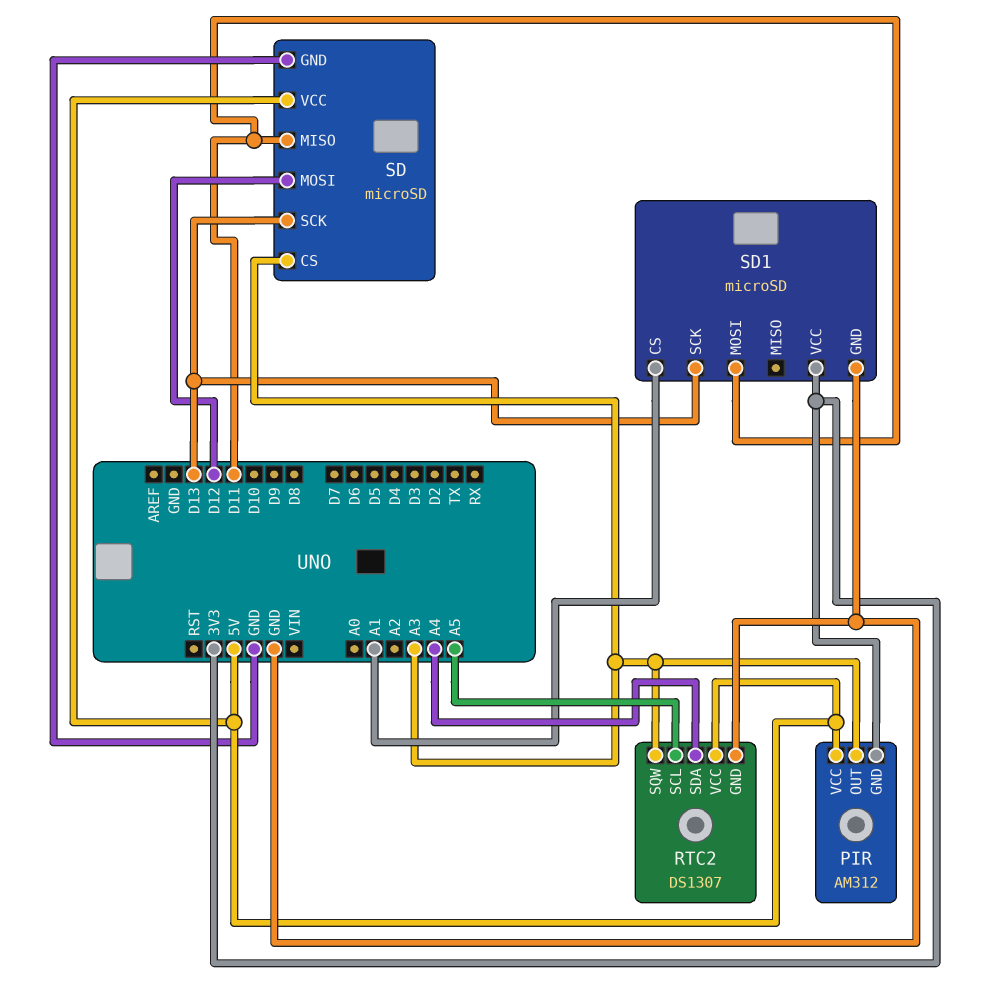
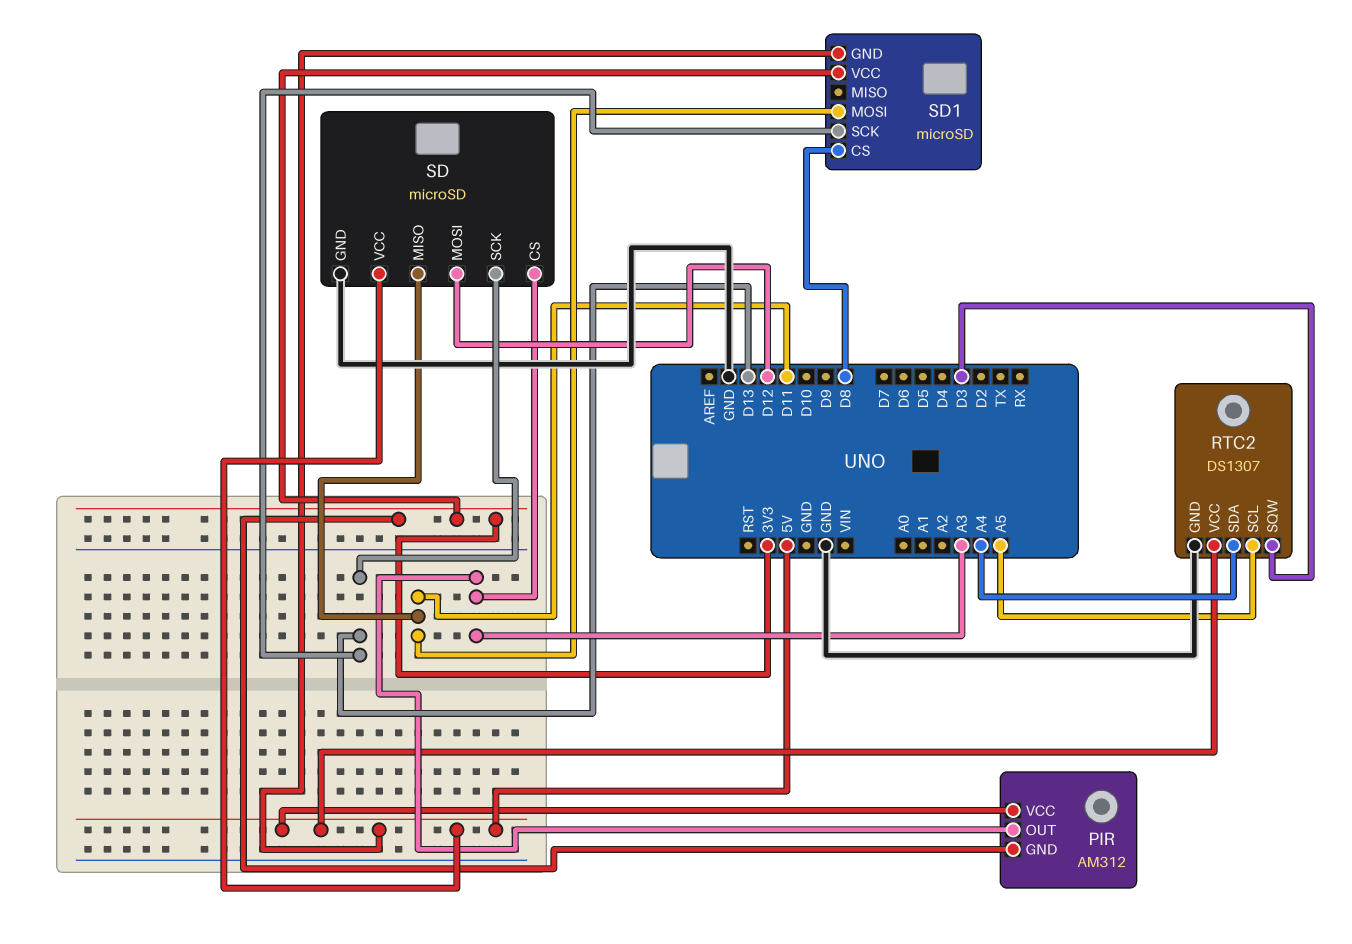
RTC2 pin SQW: A3 -> D3
SD1 pin CS: A1 -> D8
SD1 pin GND: GND -> 5V

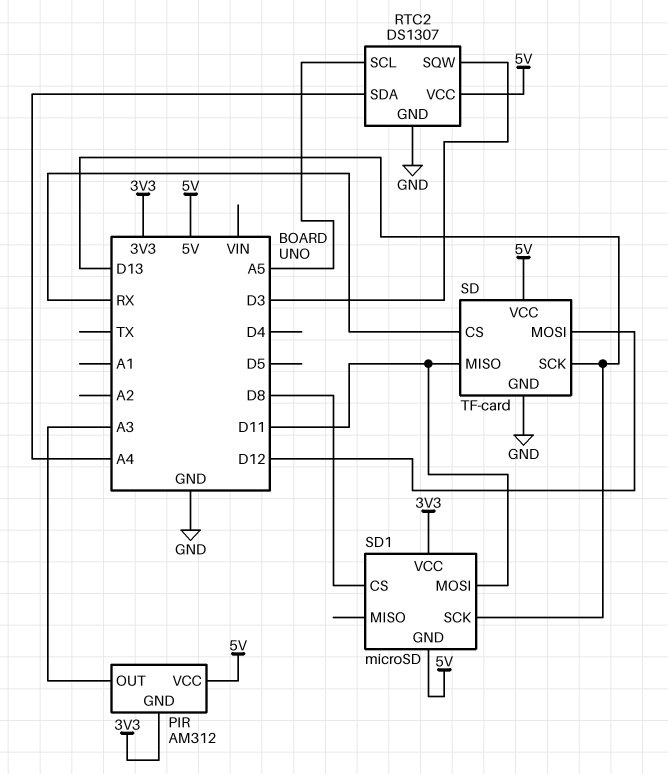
SD: microSD -> TF-card
SD pin CS: A3 -> RX

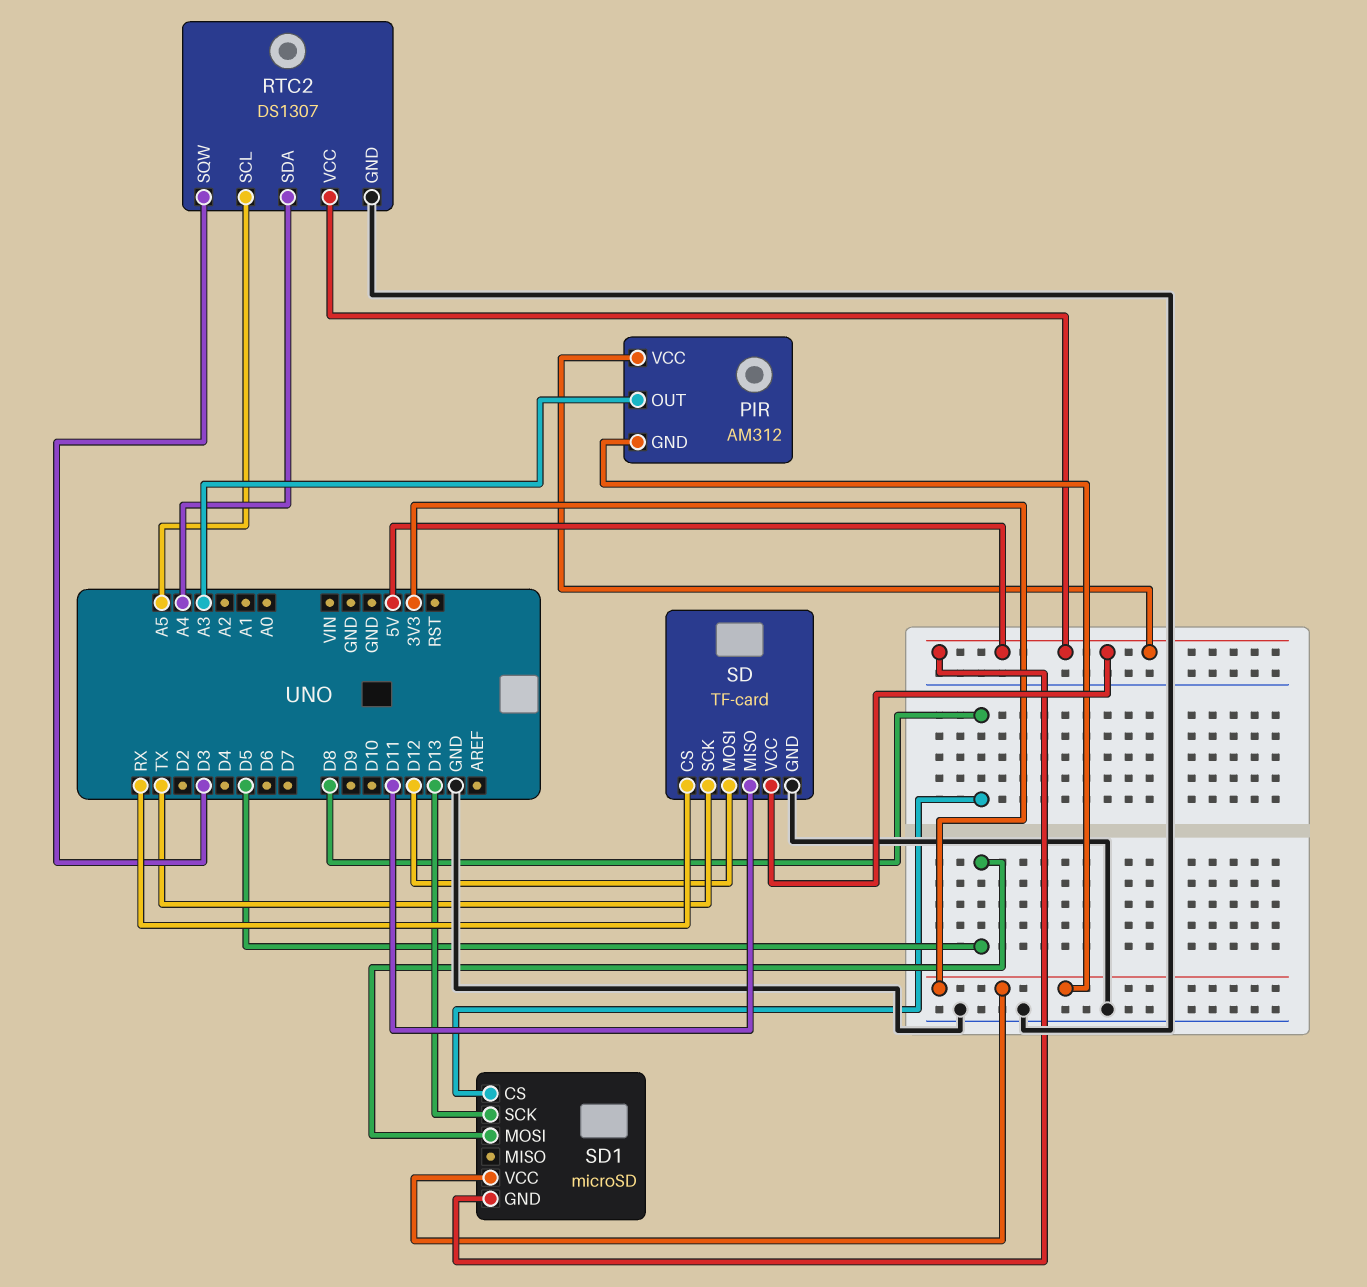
SD pin SCK: D13 -> TX
SD1 pin MOSI: D11 -> D5

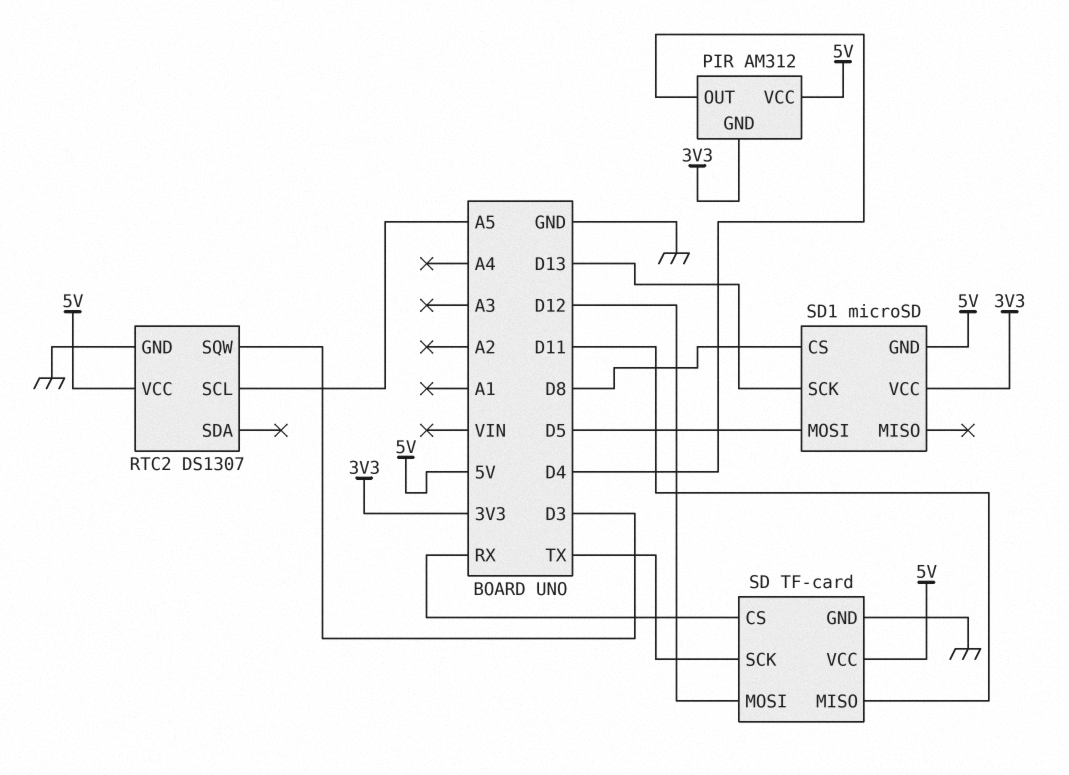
PIR pin OUT: A3 -> D4
RTC2 pin SDA: A4 -> none

